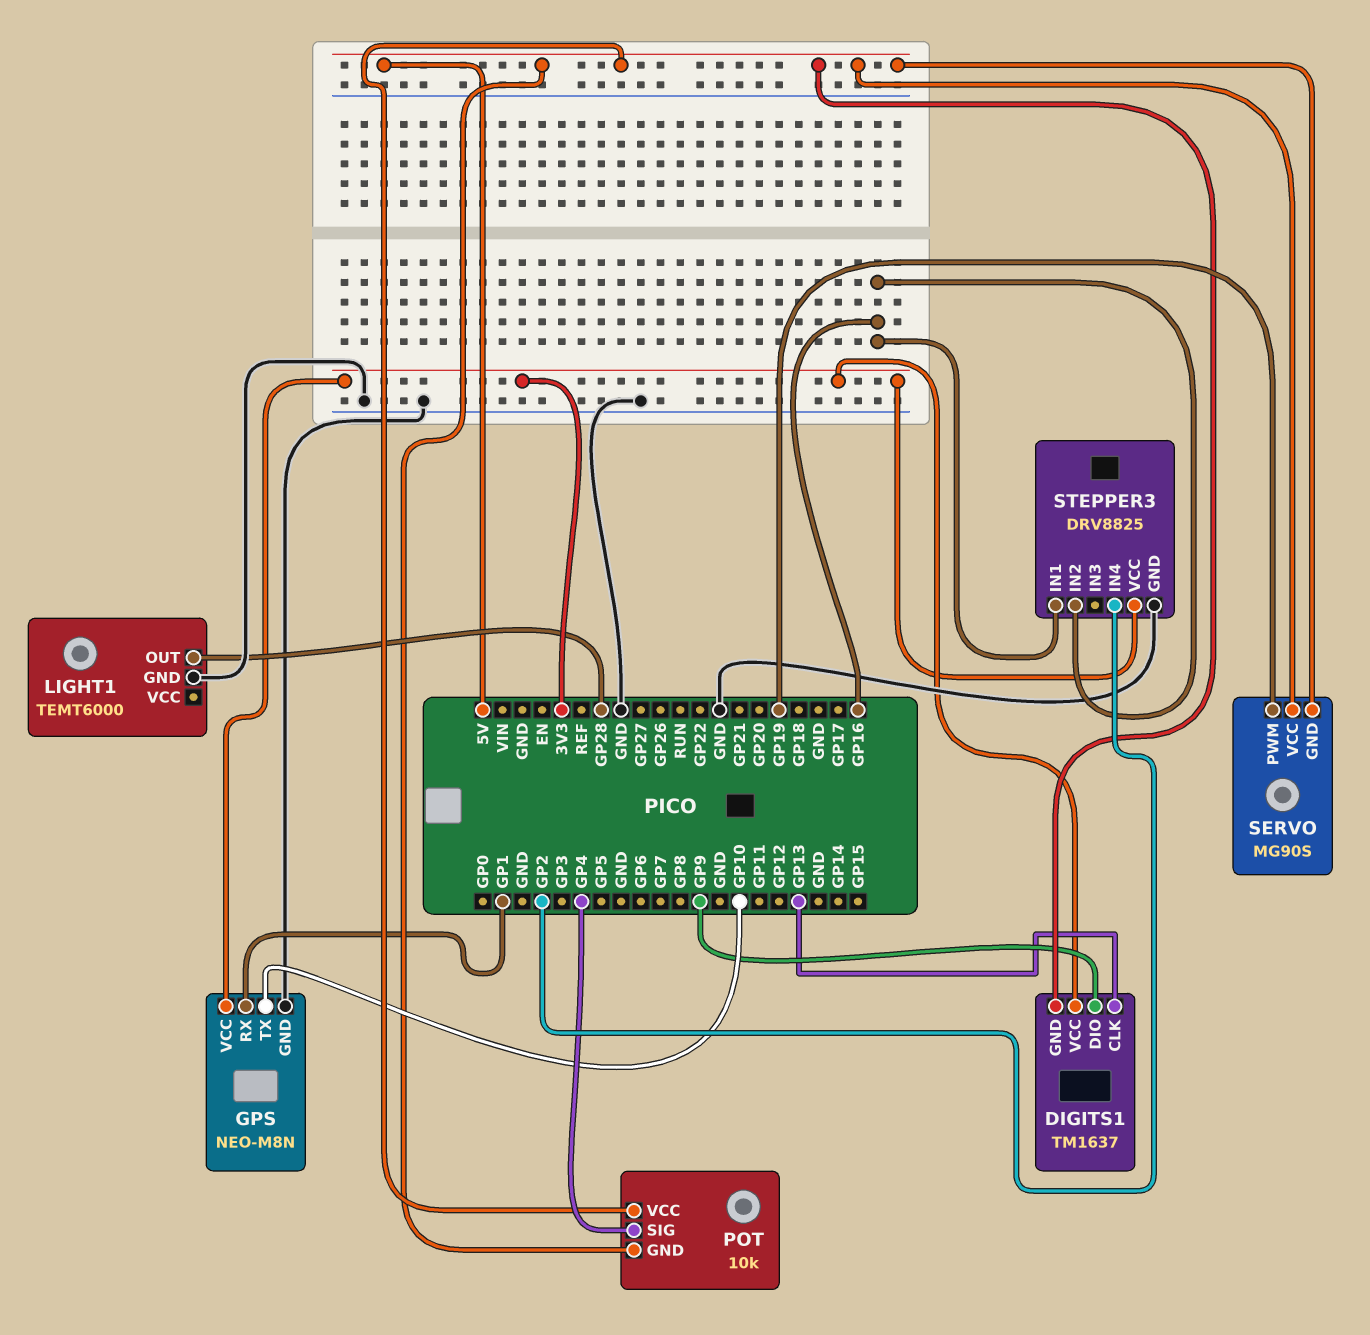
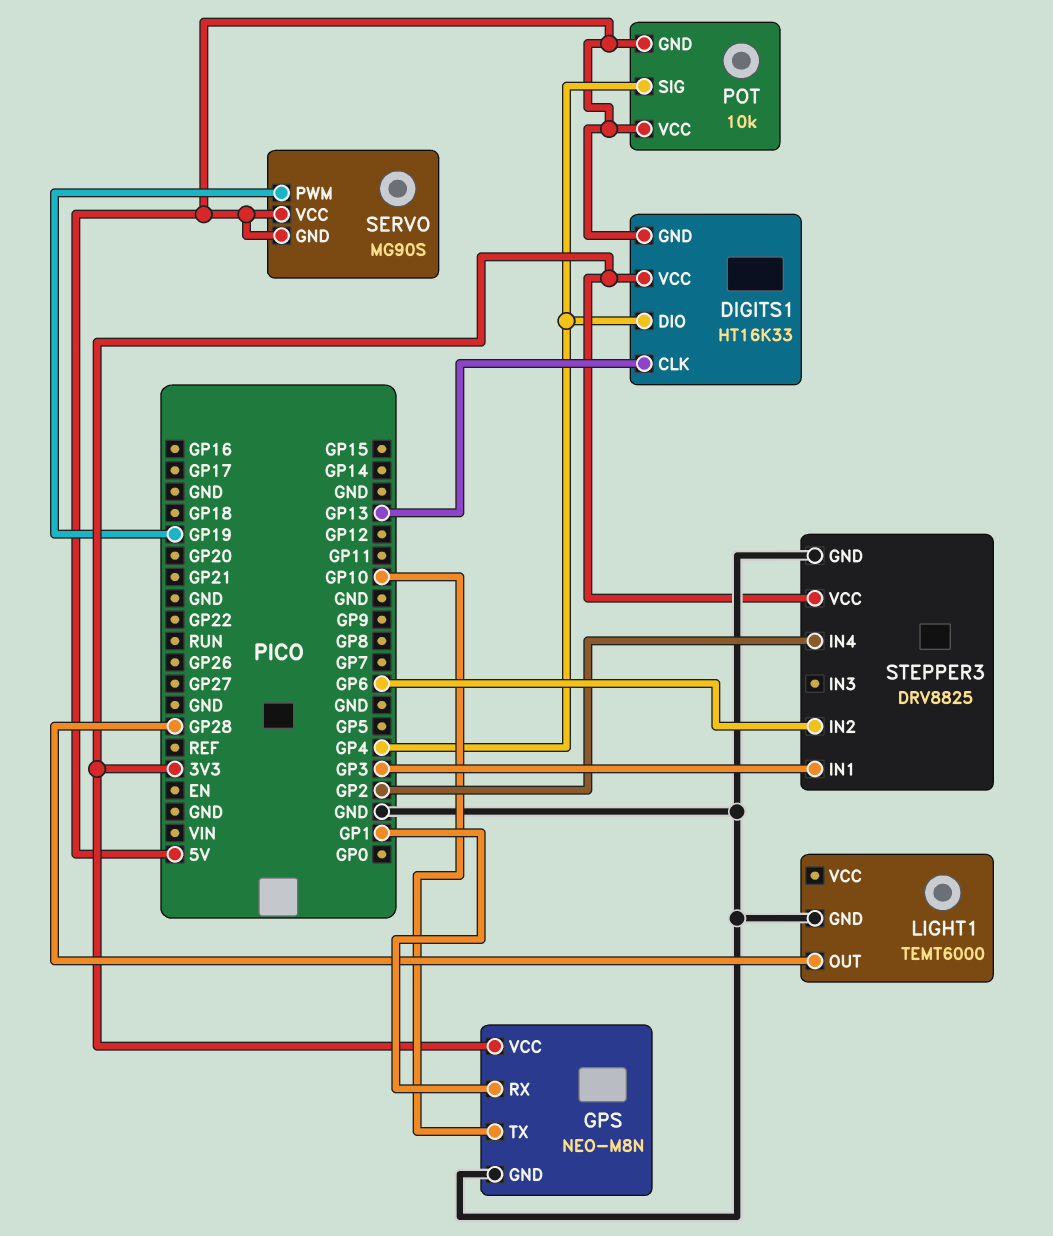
DIGITS1: TM1637 -> HT16K33
DIGITS1 pin DIO: GP9 -> GP4
STEPPER3 pin IN1: GP16 -> GP3
STEPPER3 pin IN2: GP16 -> GP6

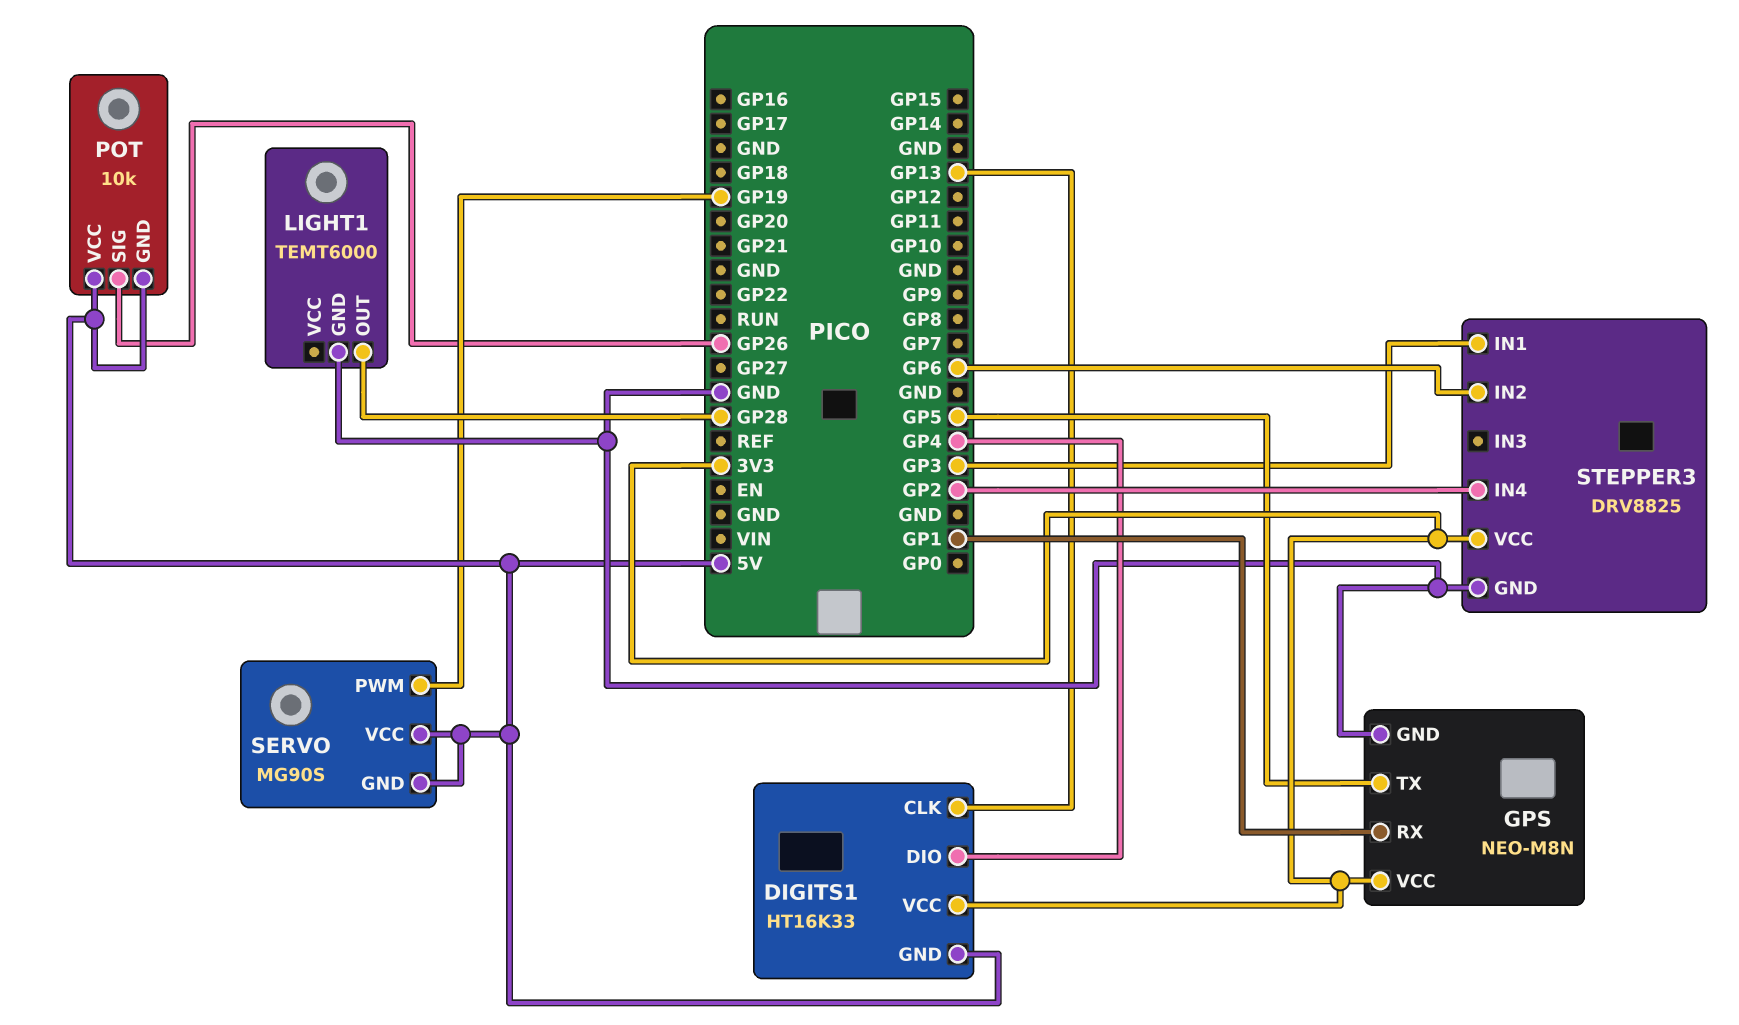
GPS pin TX: GP10 -> GP5
POT pin SIG: GP4 -> GP26

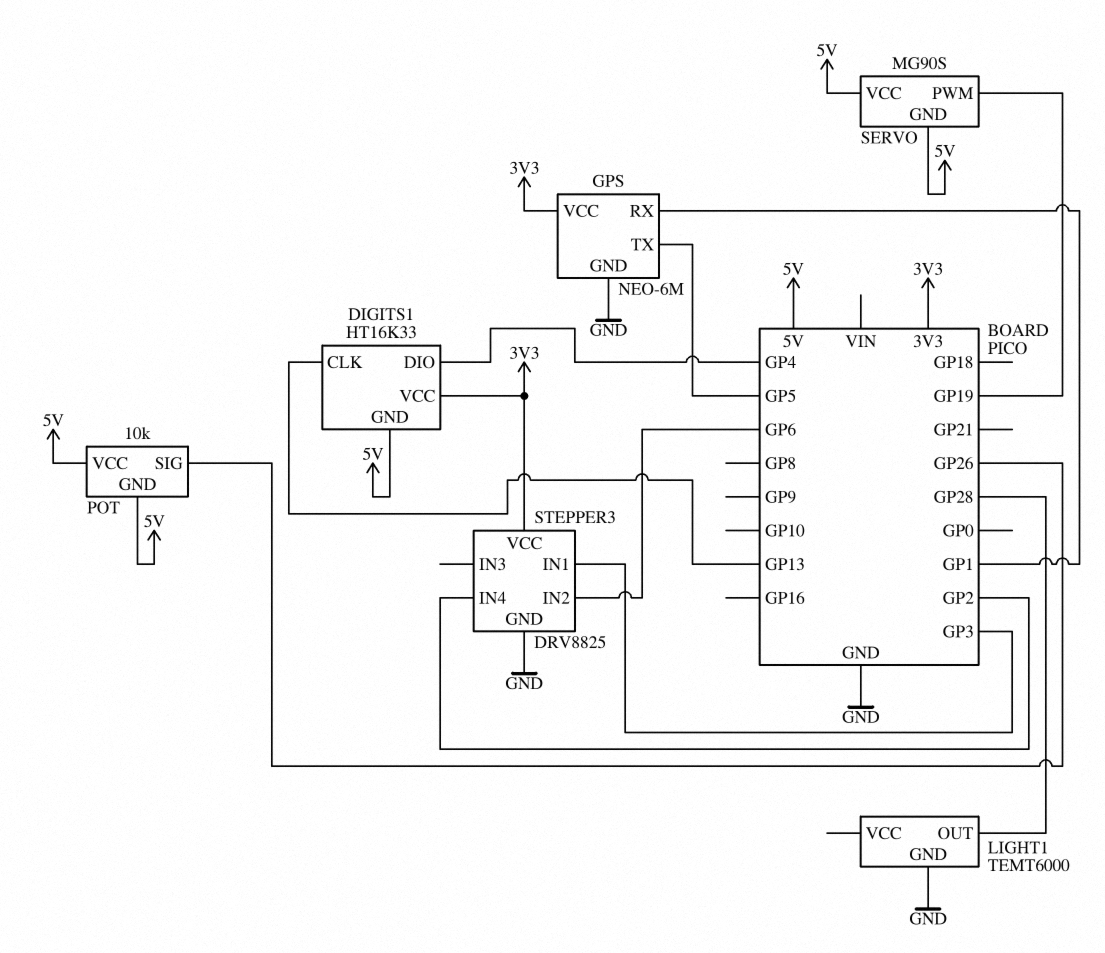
GPS: NEO-M8N -> NEO-6M

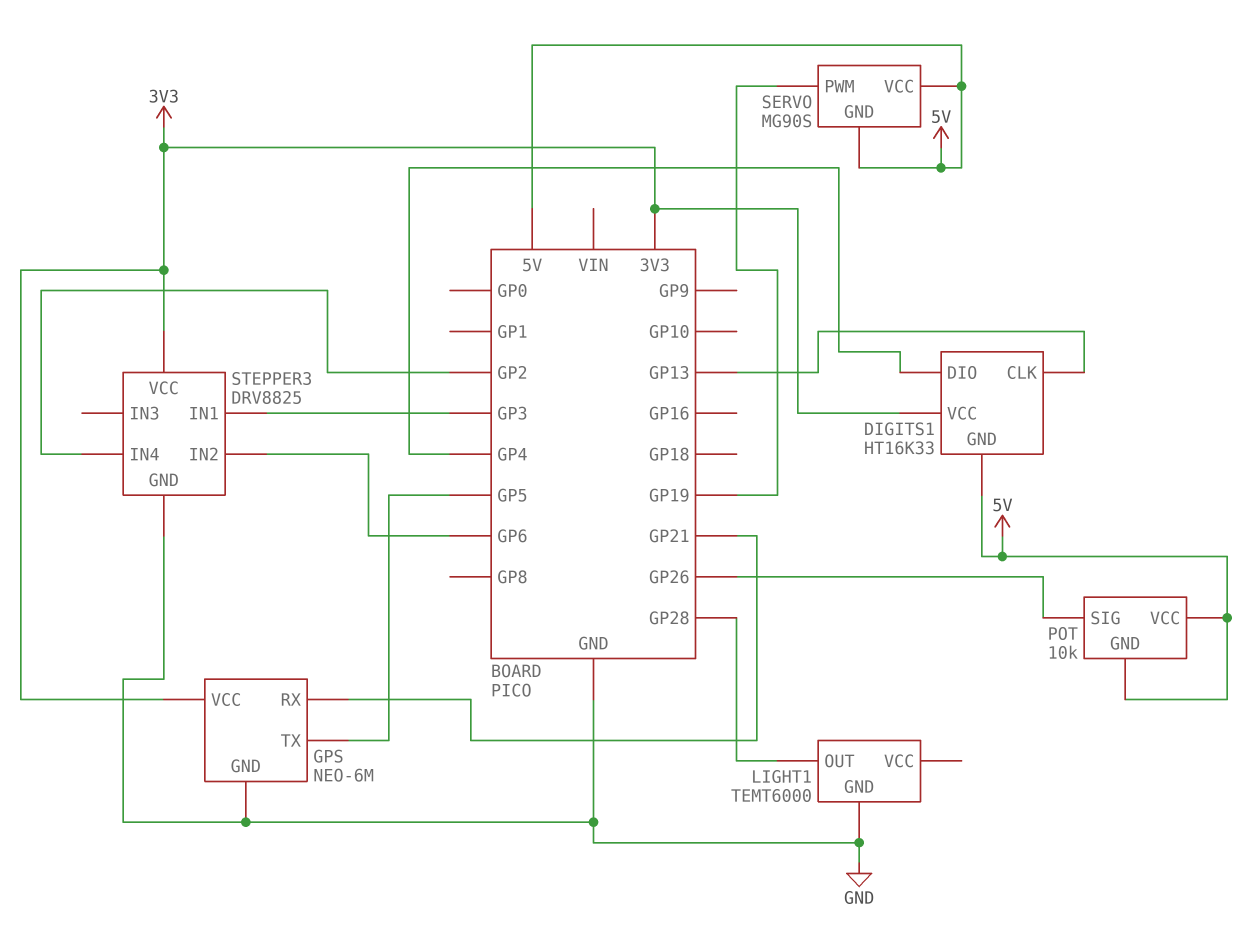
GPS pin RX: GP1 -> GP21

